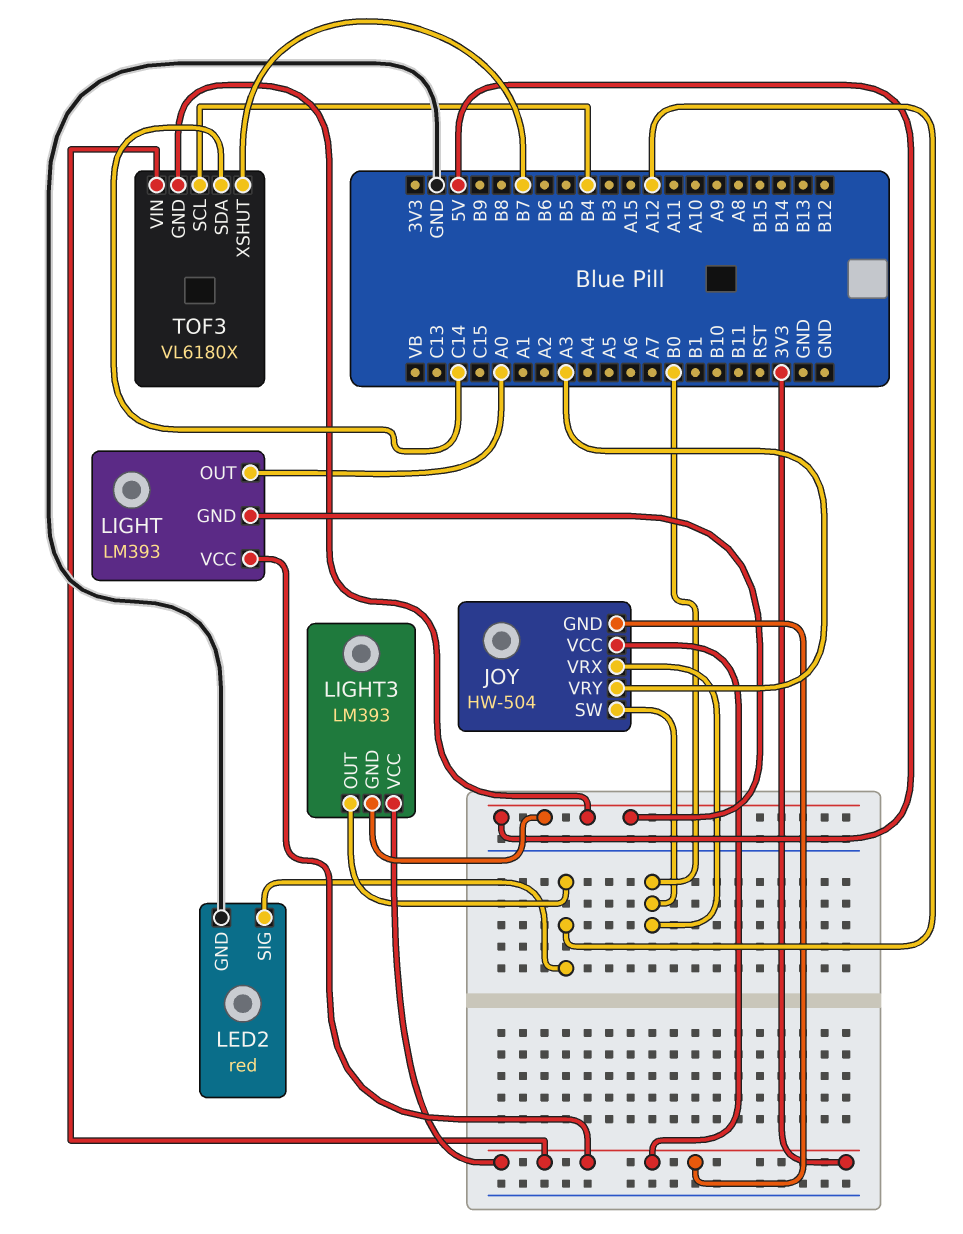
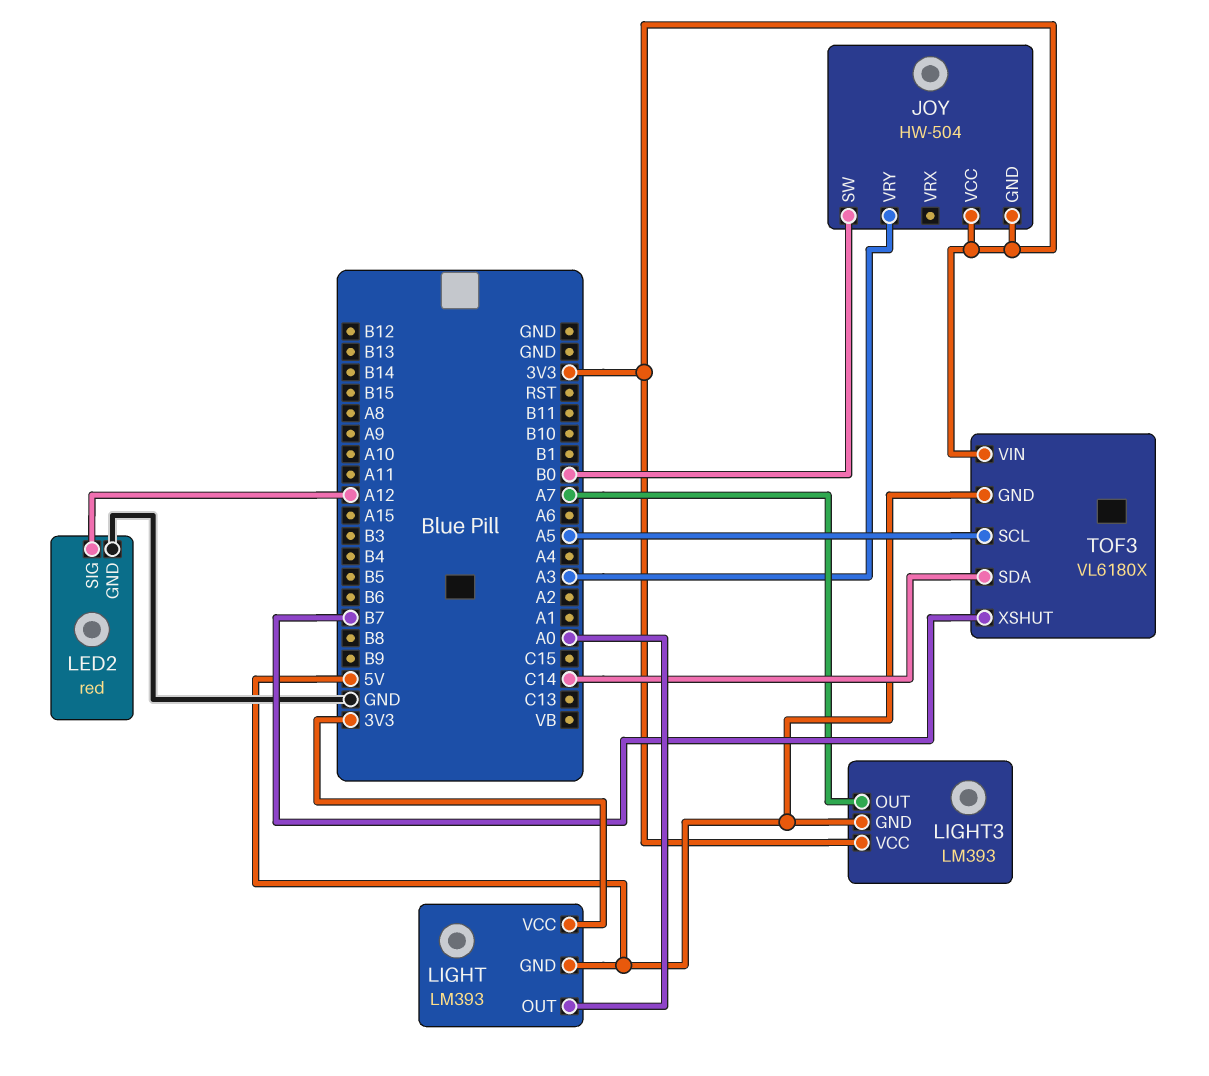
JOY pin VRX: B0 -> none
LIGHT3 pin OUT: A12 -> A7
TOF3 pin SCL: B4 -> A5

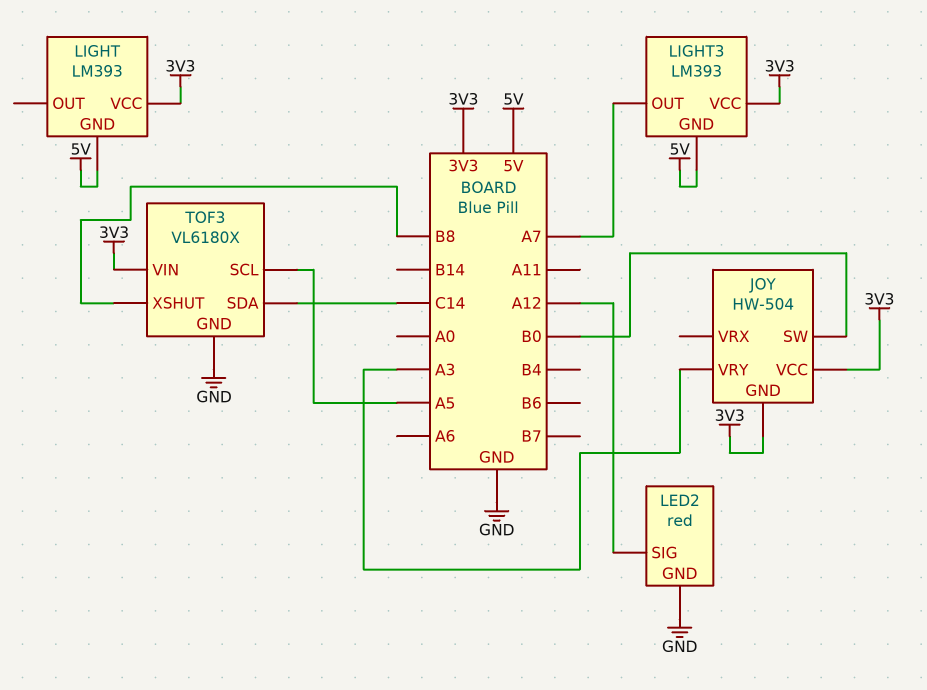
LIGHT pin OUT: A0 -> none
TOF3 pin GND: 5V -> GND
TOF3 pin XSHUT: B7 -> B8

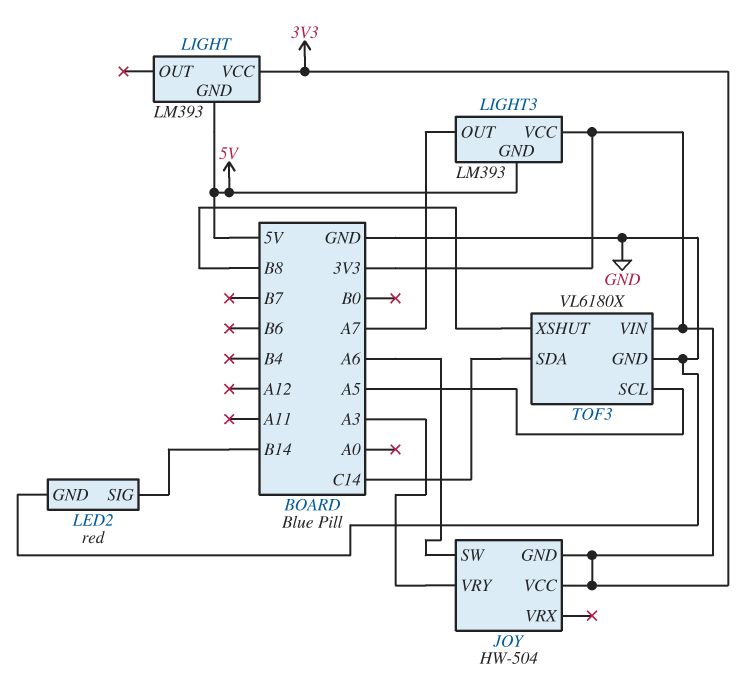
JOY pin SW: B0 -> A6
LED2 pin SIG: A12 -> B14

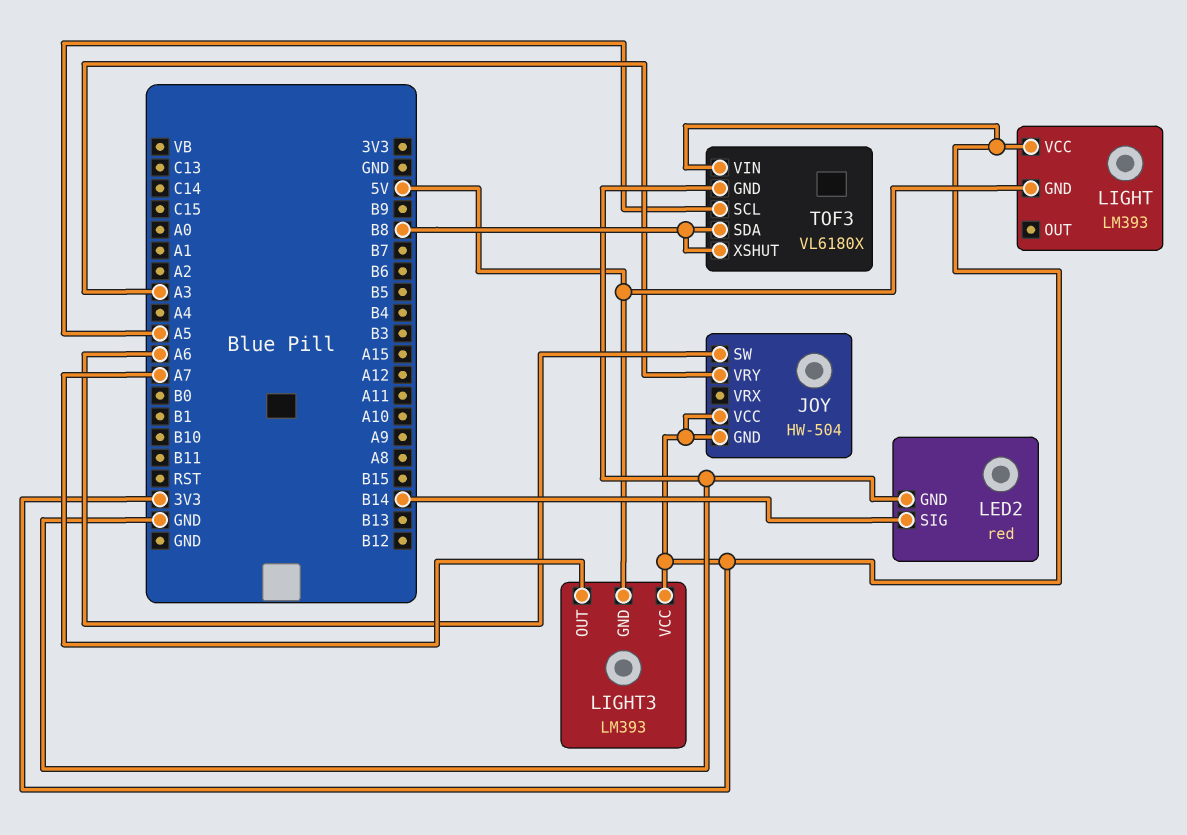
TOF3 pin SDA: C14 -> B8

